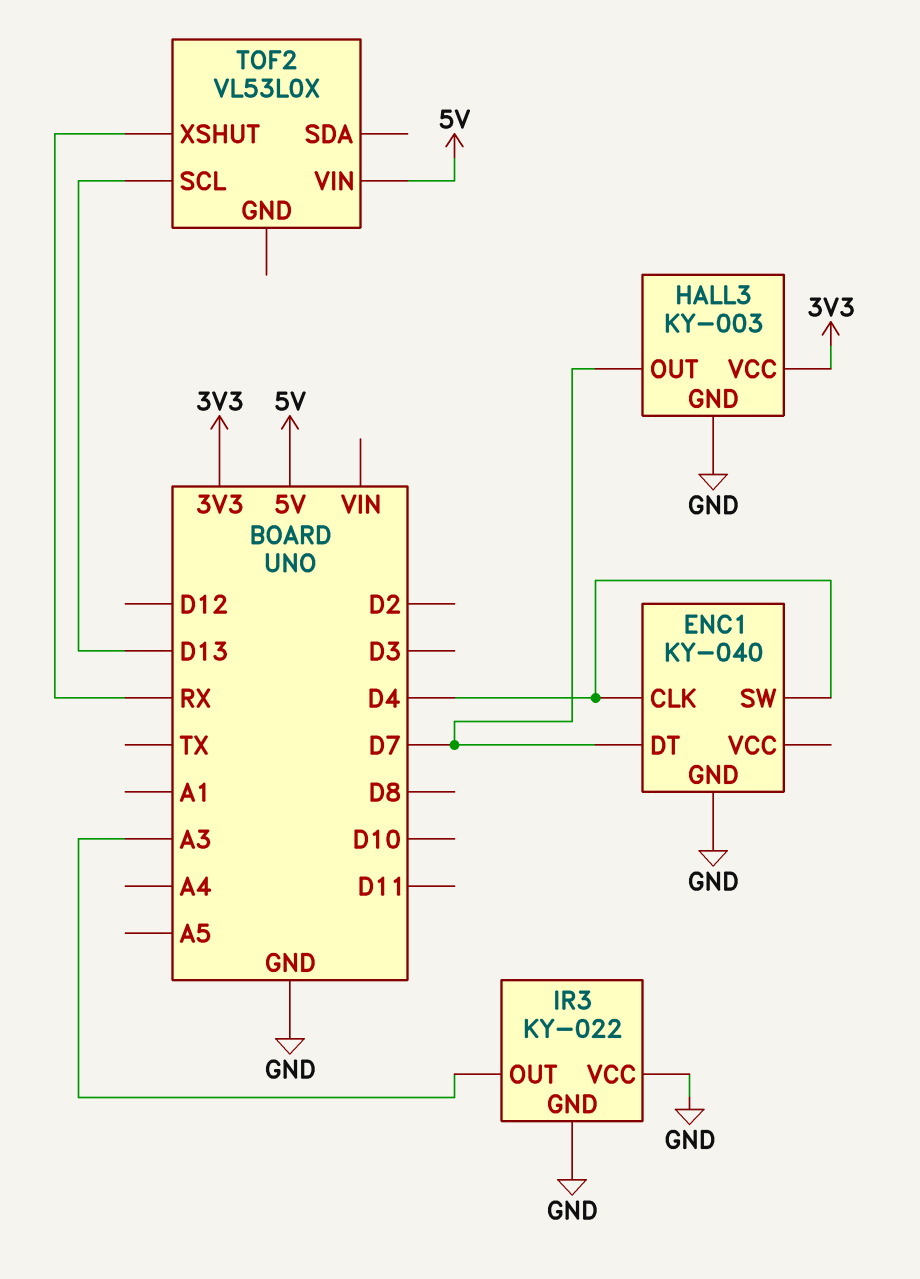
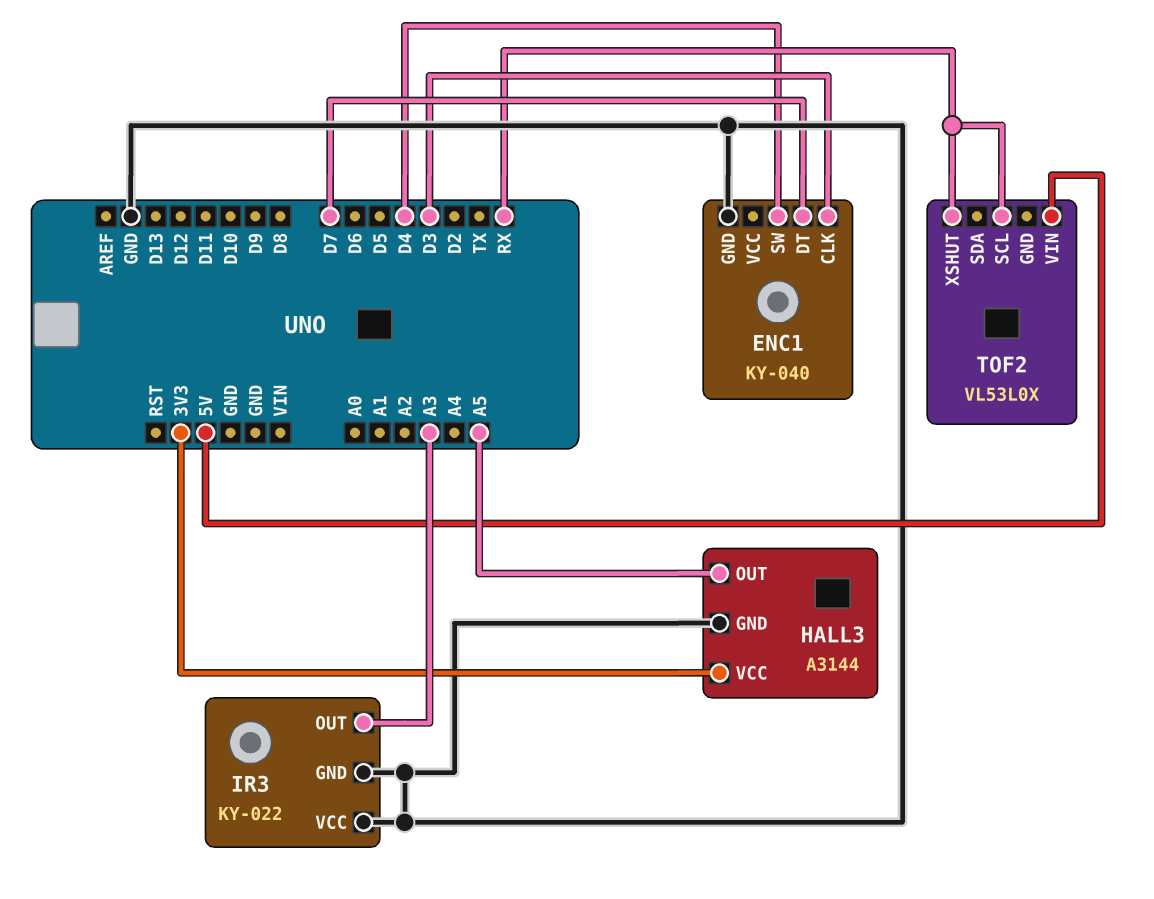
ENC1 pin CLK: D4 -> D3
HALL3: KY-003 -> A3144
HALL3 pin OUT: D7 -> A5
TOF2 pin SCL: D13 -> RX

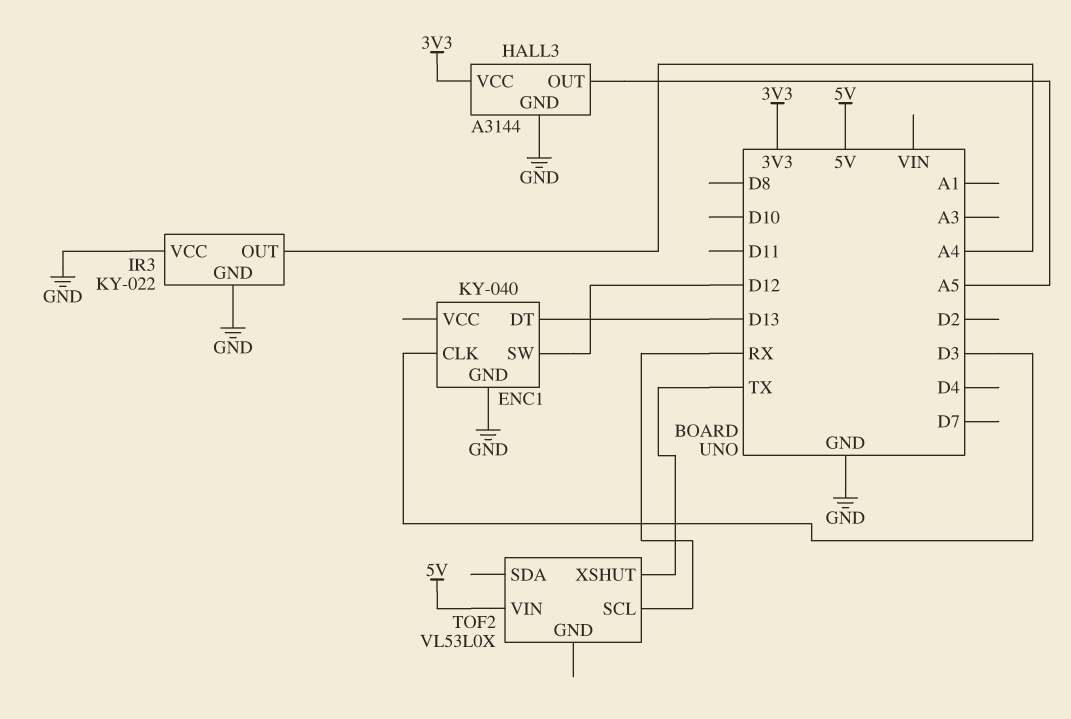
ENC1 pin DT: D7 -> D13
ENC1 pin SW: D4 -> D12
IR3 pin OUT: A3 -> A4
TOF2 pin XSHUT: RX -> TX

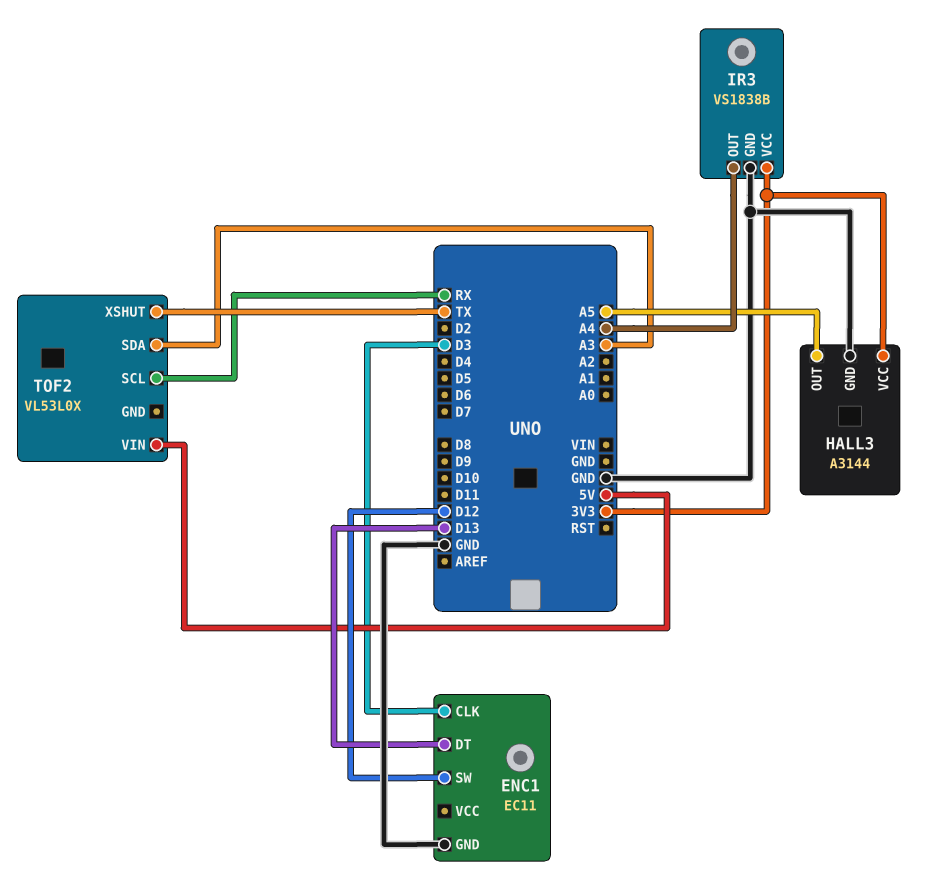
ENC1: KY-040 -> EC11
IR3: KY-022 -> VS1838B
IR3 pin VCC: GND -> 3V3
TOF2 pin SDA: none -> A3

